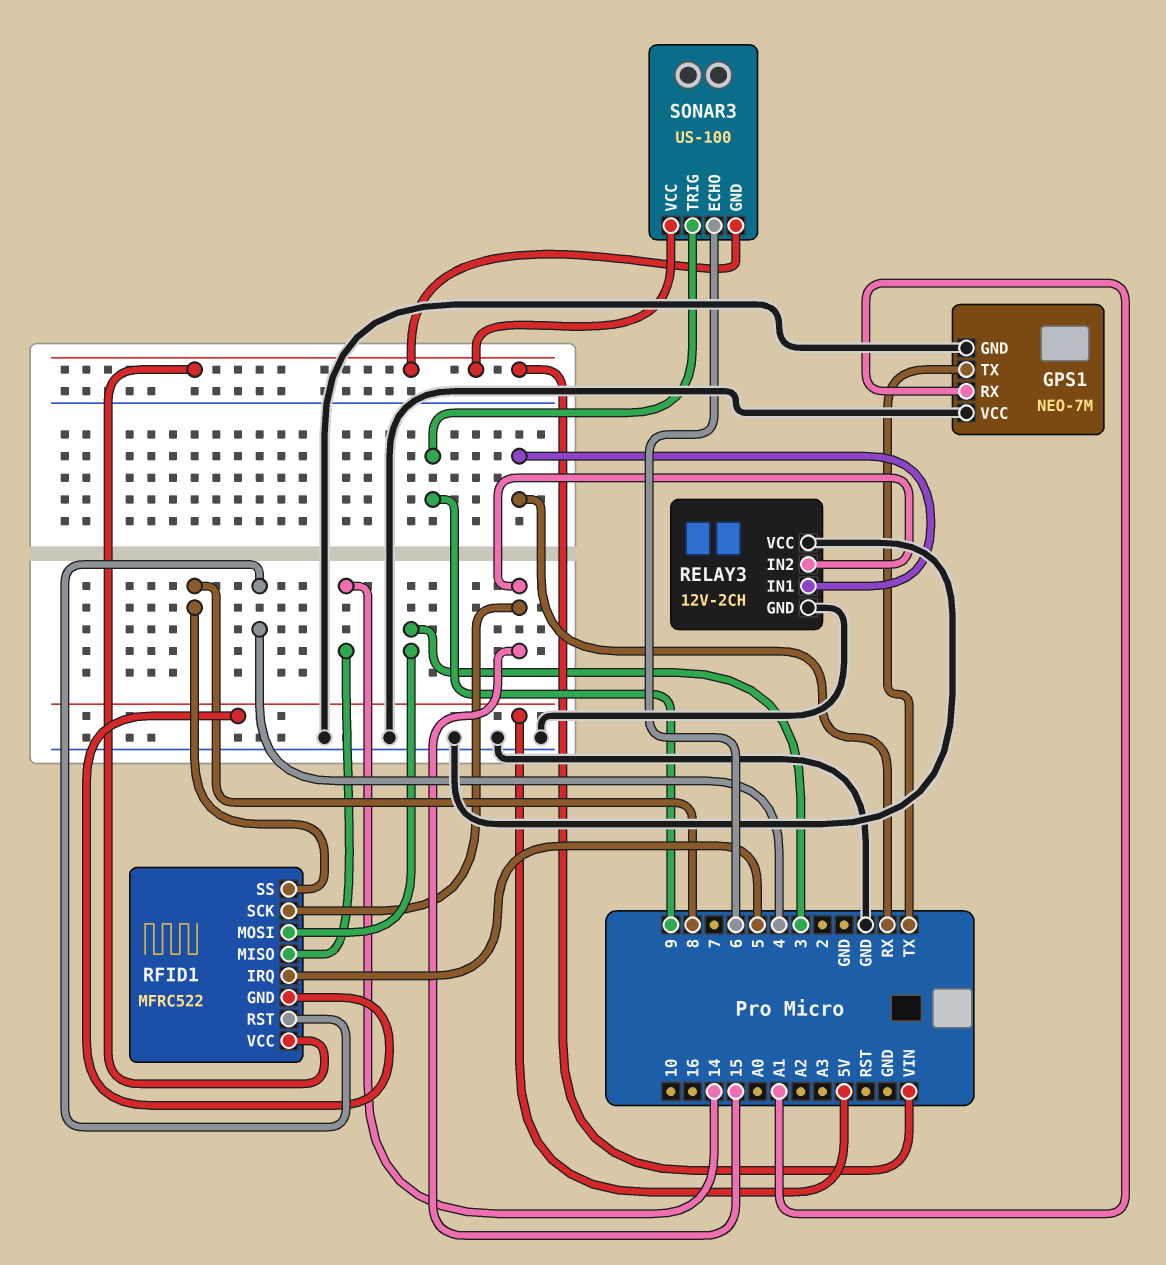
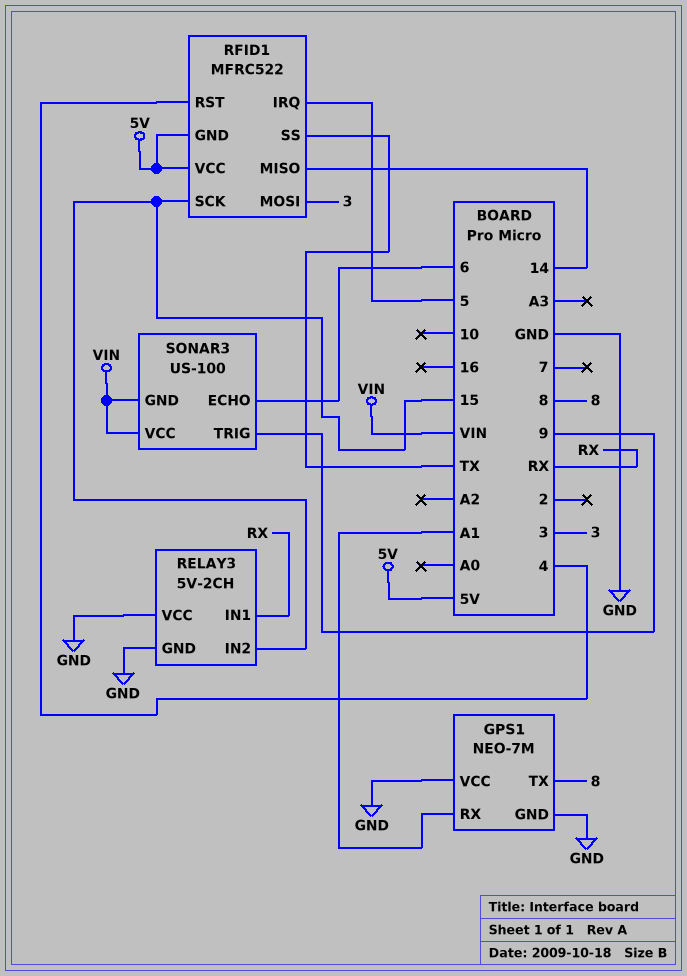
GPS1 pin TX: TX -> 8
RELAY3: 12V-2CH -> 5V-2CH
RFID1 pin SS: 8 -> TX
RFID1 pin VCC: VIN -> 5V

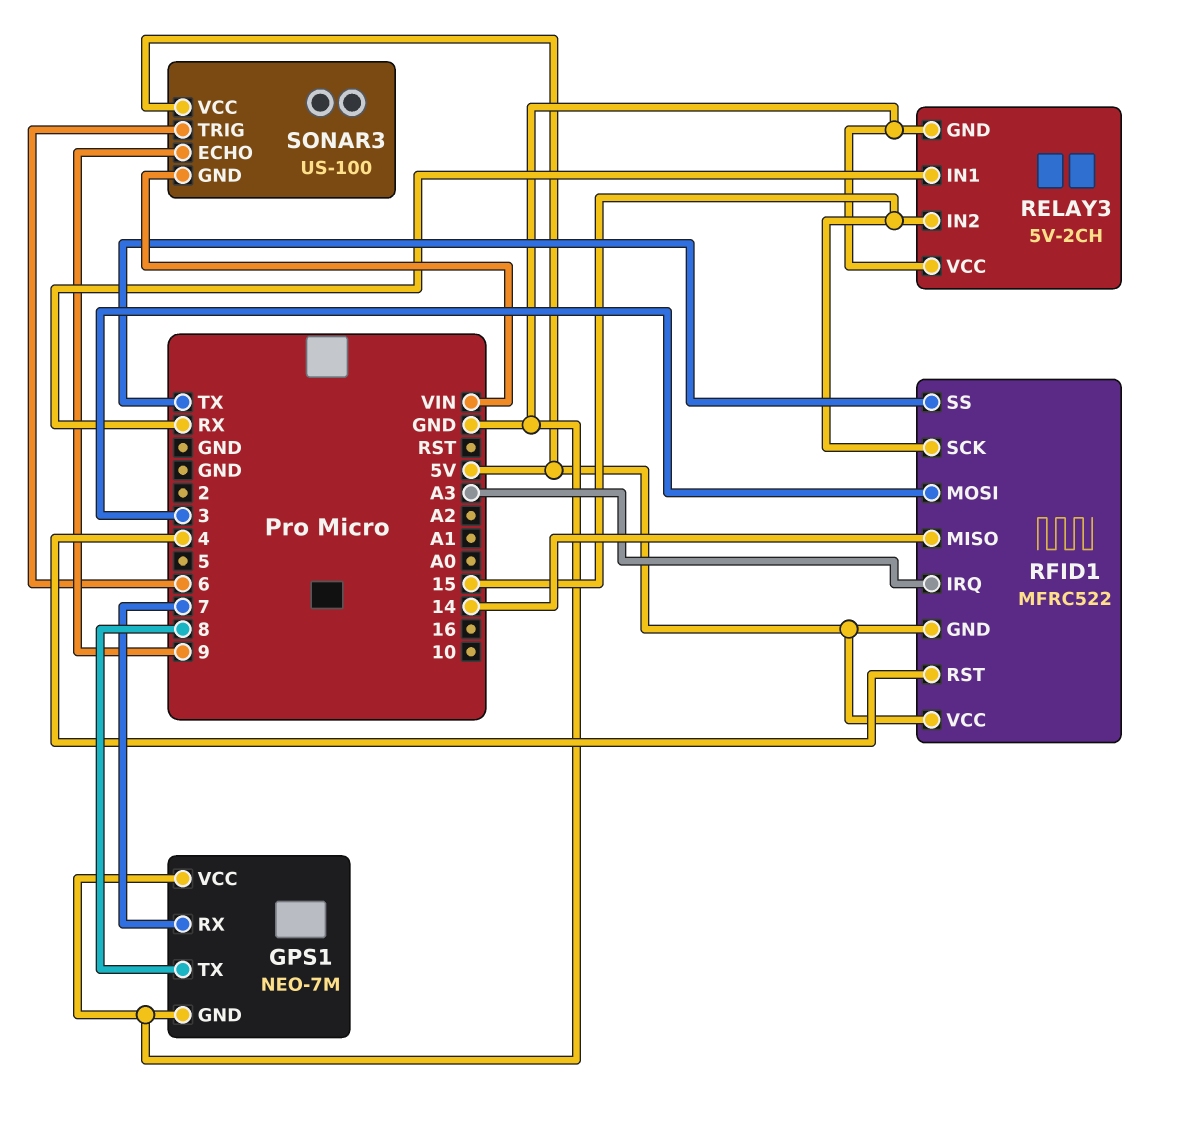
GPS1 pin RX: A1 -> 7
RFID1 pin IRQ: 5 -> A3
SONAR3 pin ECHO: 6 -> 9
SONAR3 pin TRIG: 9 -> 6
SONAR3 pin VCC: VIN -> 5V

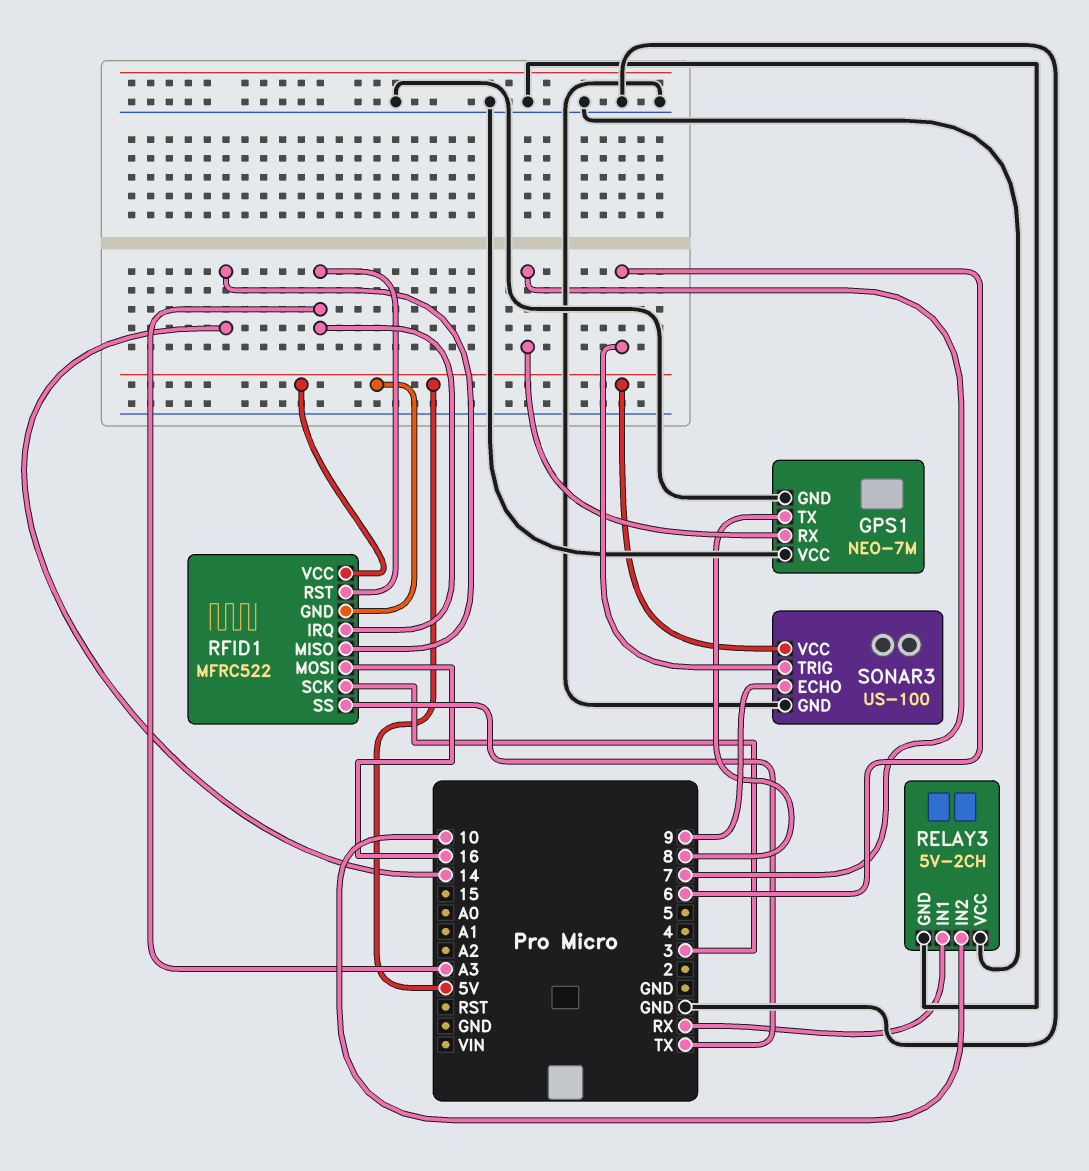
RELAY3 pin IN2: 15 -> 10
RFID1 pin MOSI: 3 -> 16
RFID1 pin RST: 4 -> A3
RFID1 pin SCK: 15 -> 3
SONAR3 pin GND: VIN -> GND

